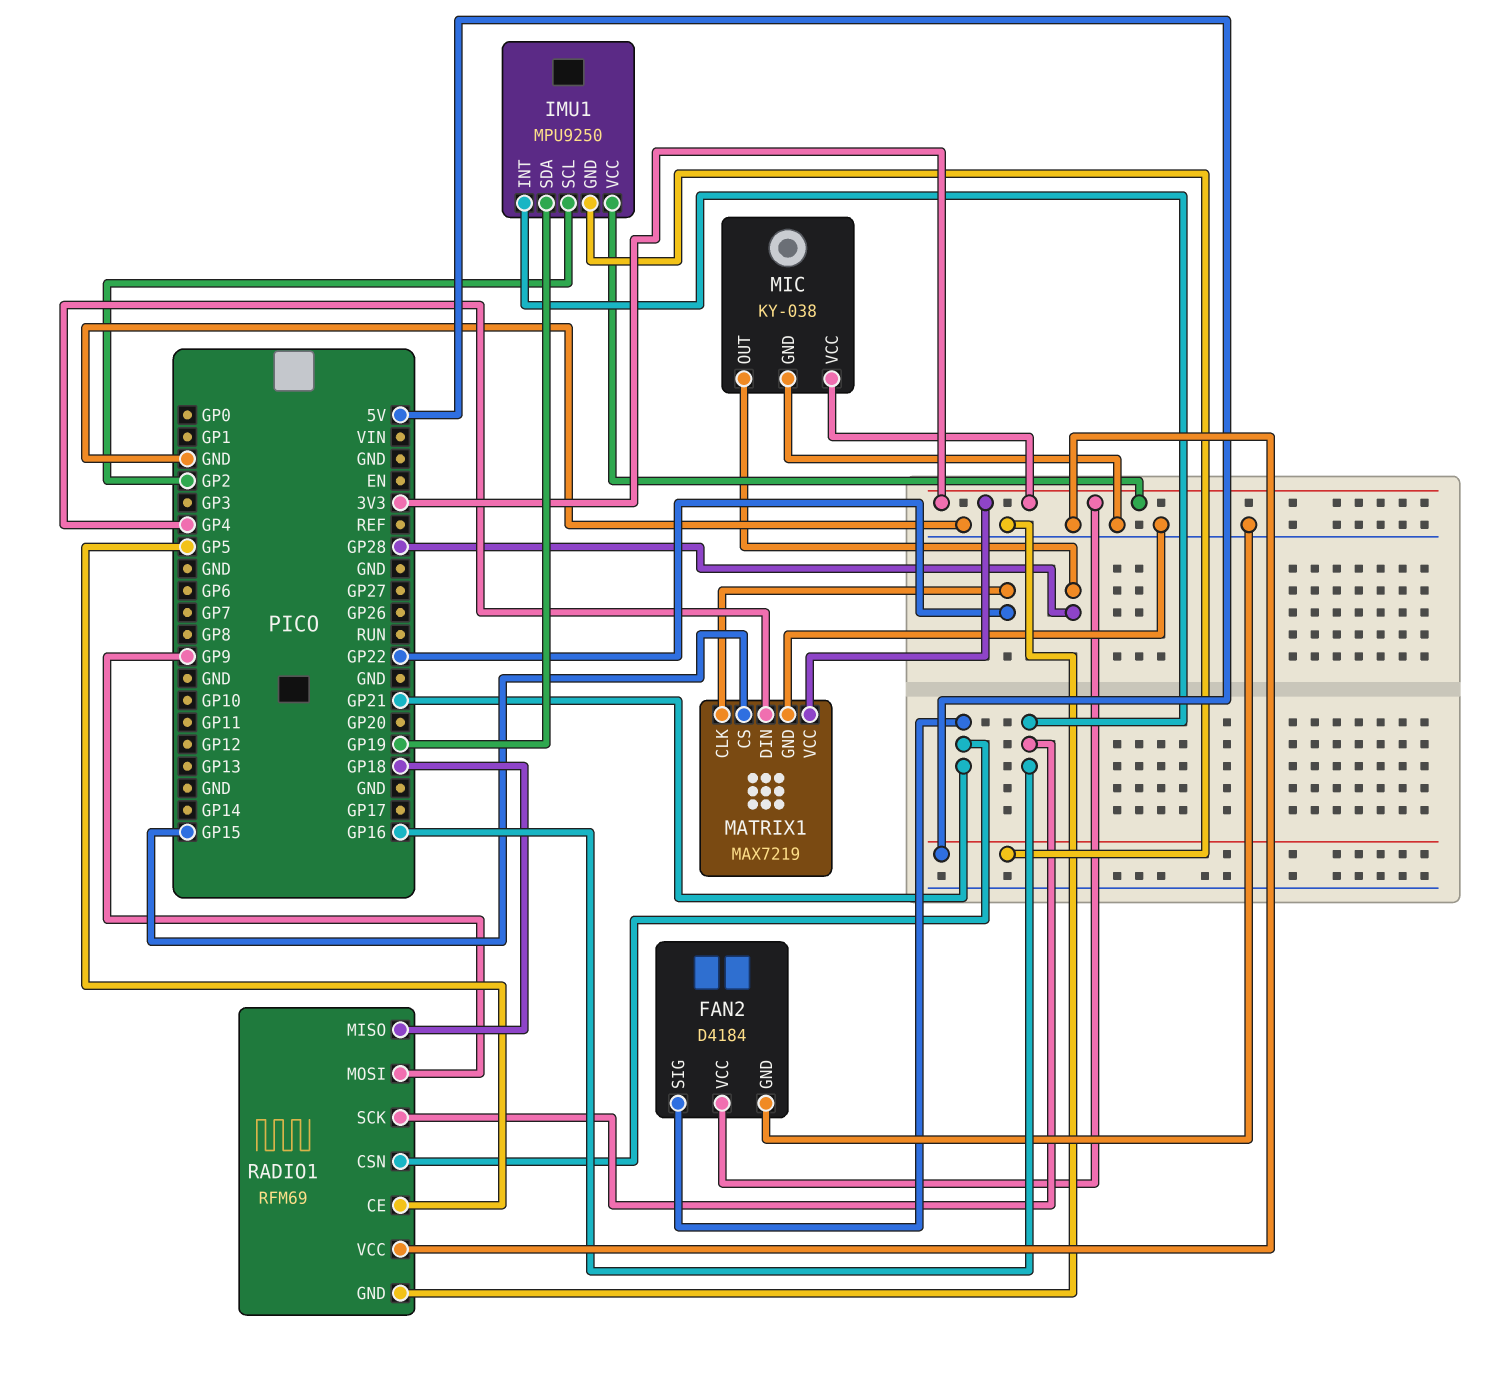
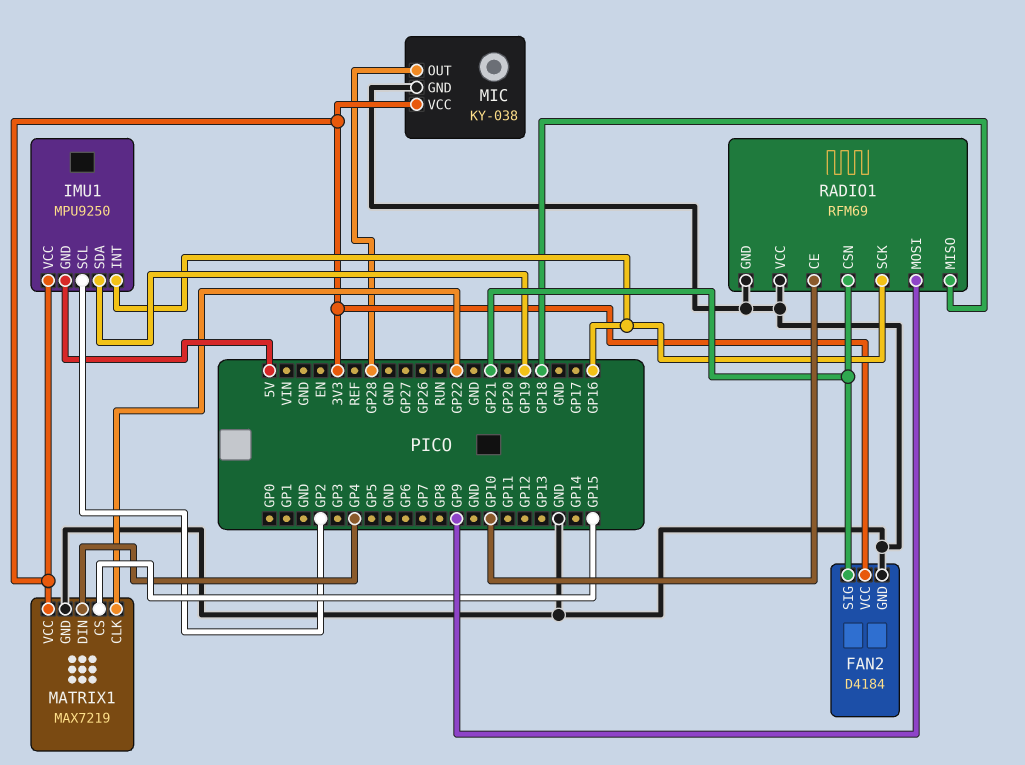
RADIO1 pin CE: GP5 -> GP10

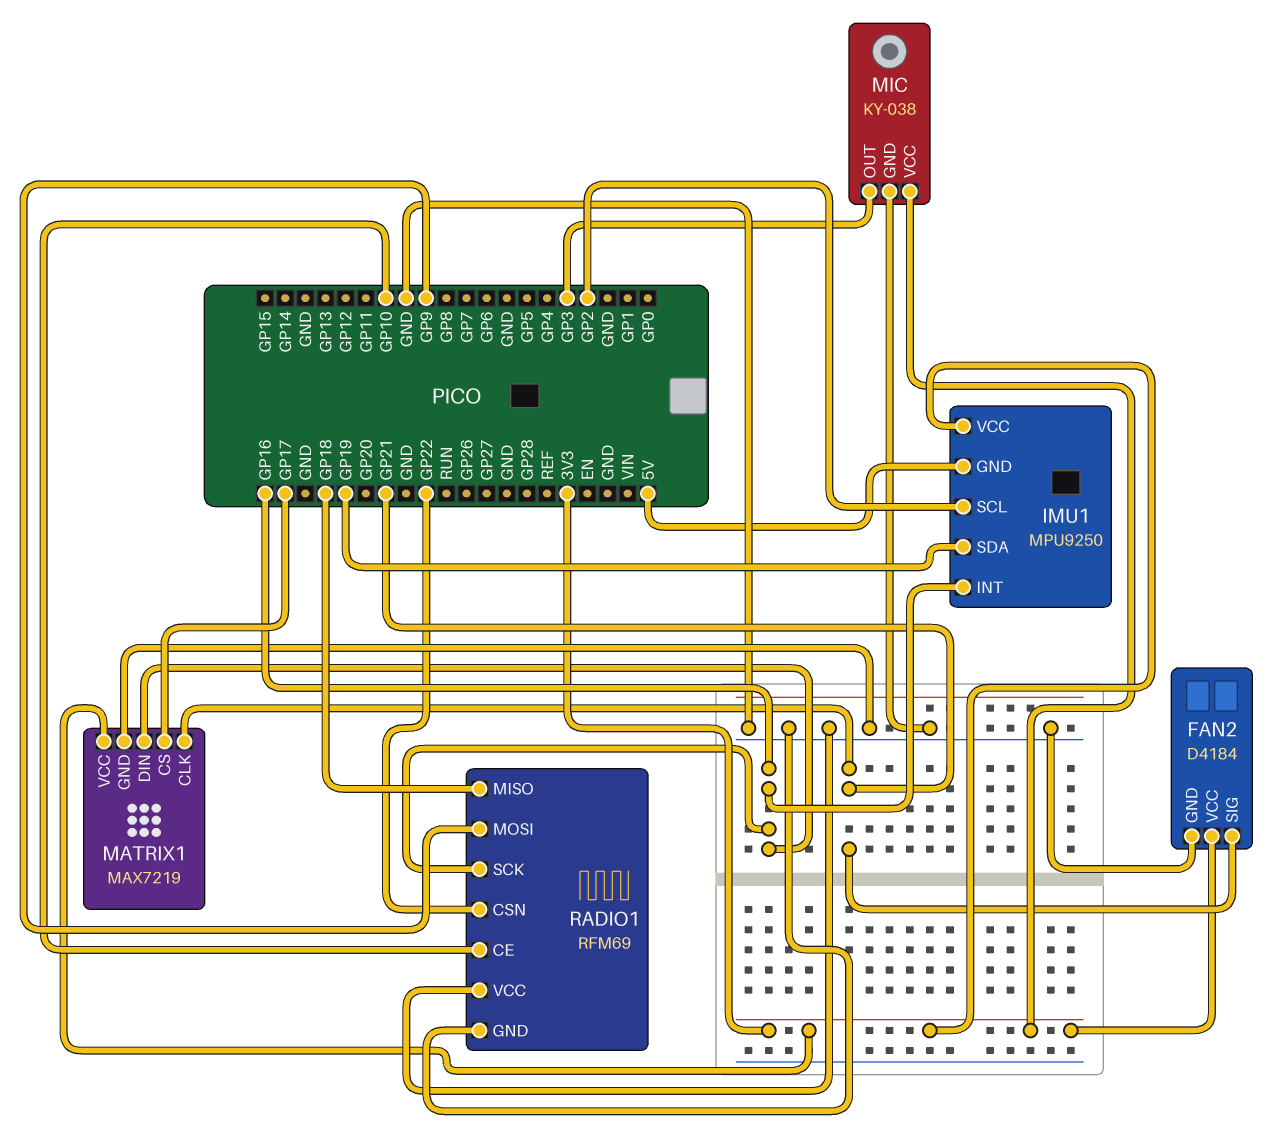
MATRIX1 pin CLK: GP22 -> GP21
MATRIX1 pin CS: GP15 -> GP17
MATRIX1 pin DIN: GP4 -> GP16
MIC pin OUT: GP28 -> GP3
RADIO1 pin CSN: GP21 -> GP22

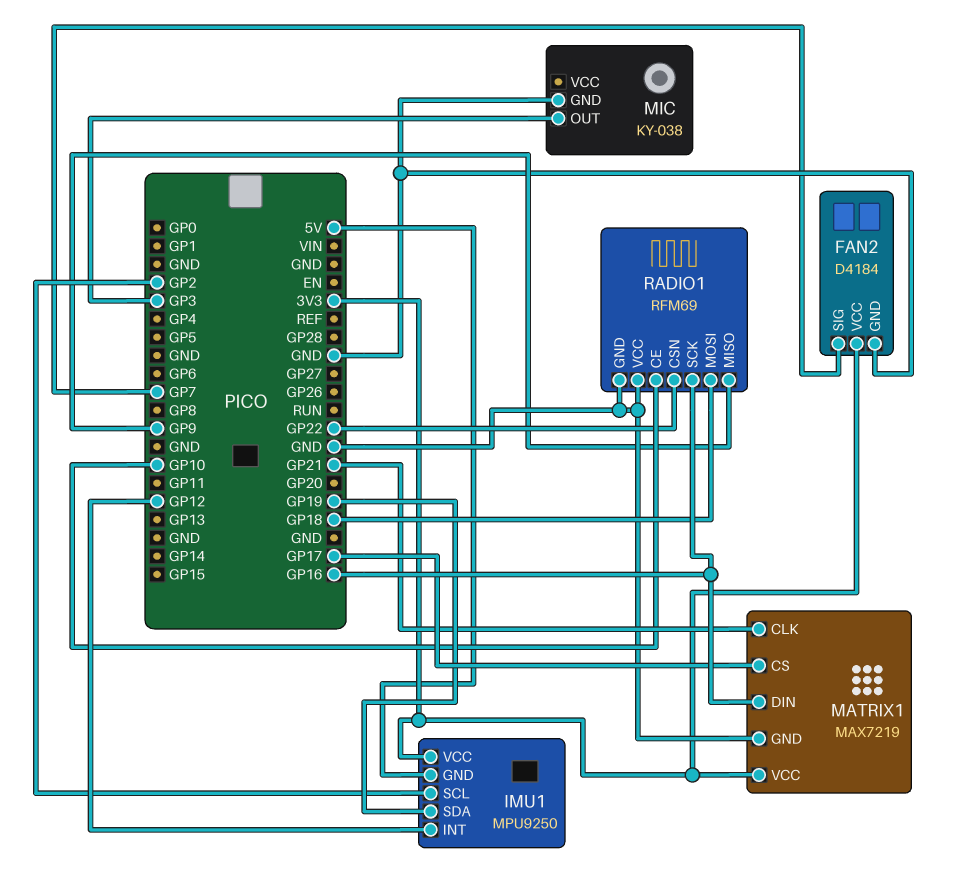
FAN2 pin SIG: GP21 -> GP7
IMU1 pin INT: GP16 -> GP12
MIC pin VCC: 3V3 -> none
RADIO1 pin MISO: GP18 -> GP9
RADIO1 pin MOSI: GP9 -> GP18

